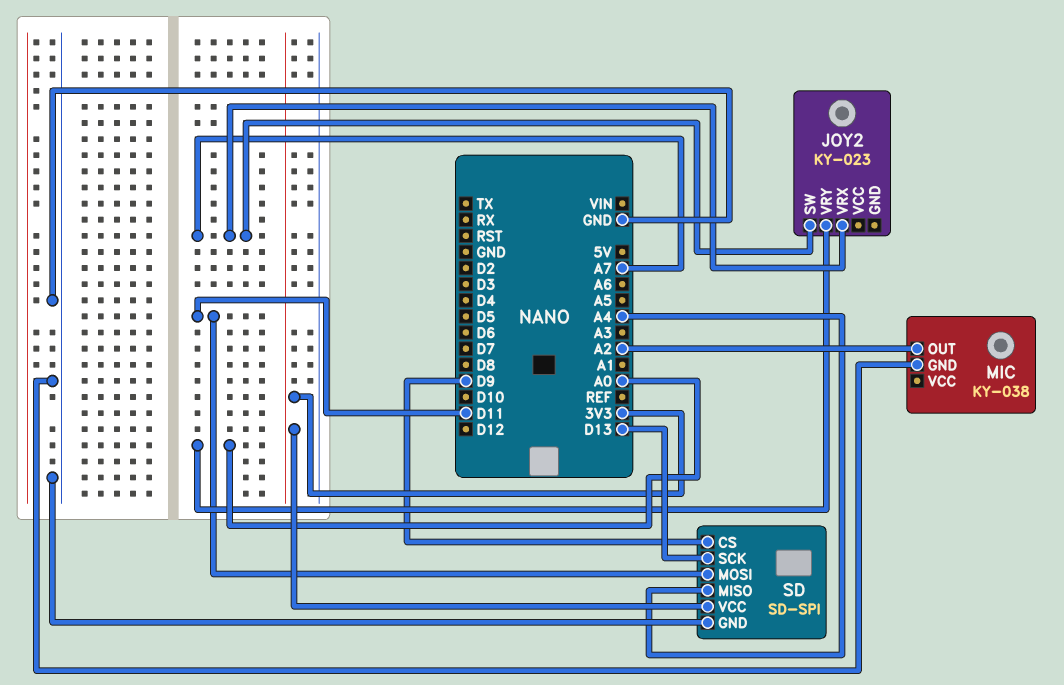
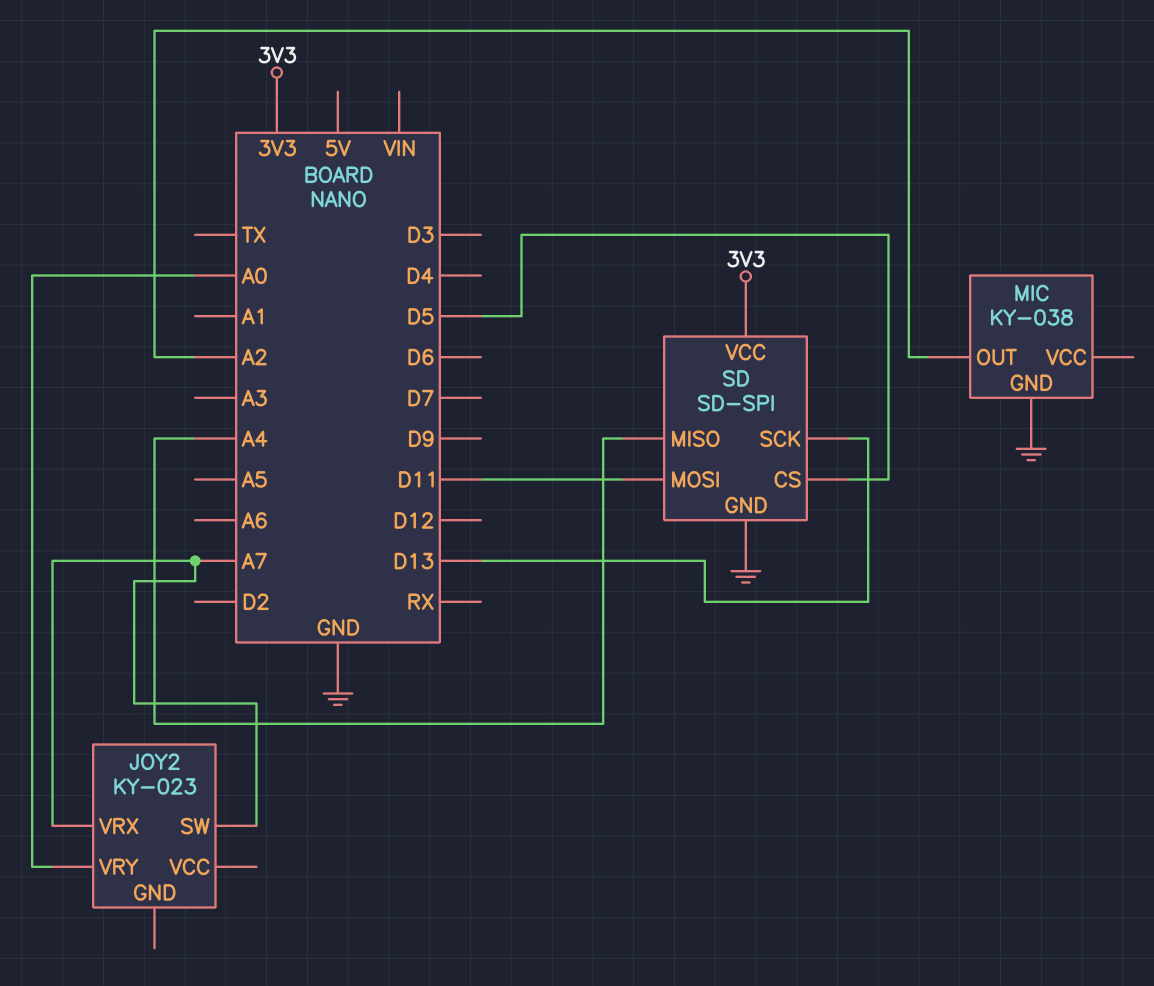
SD pin CS: D9 -> D5

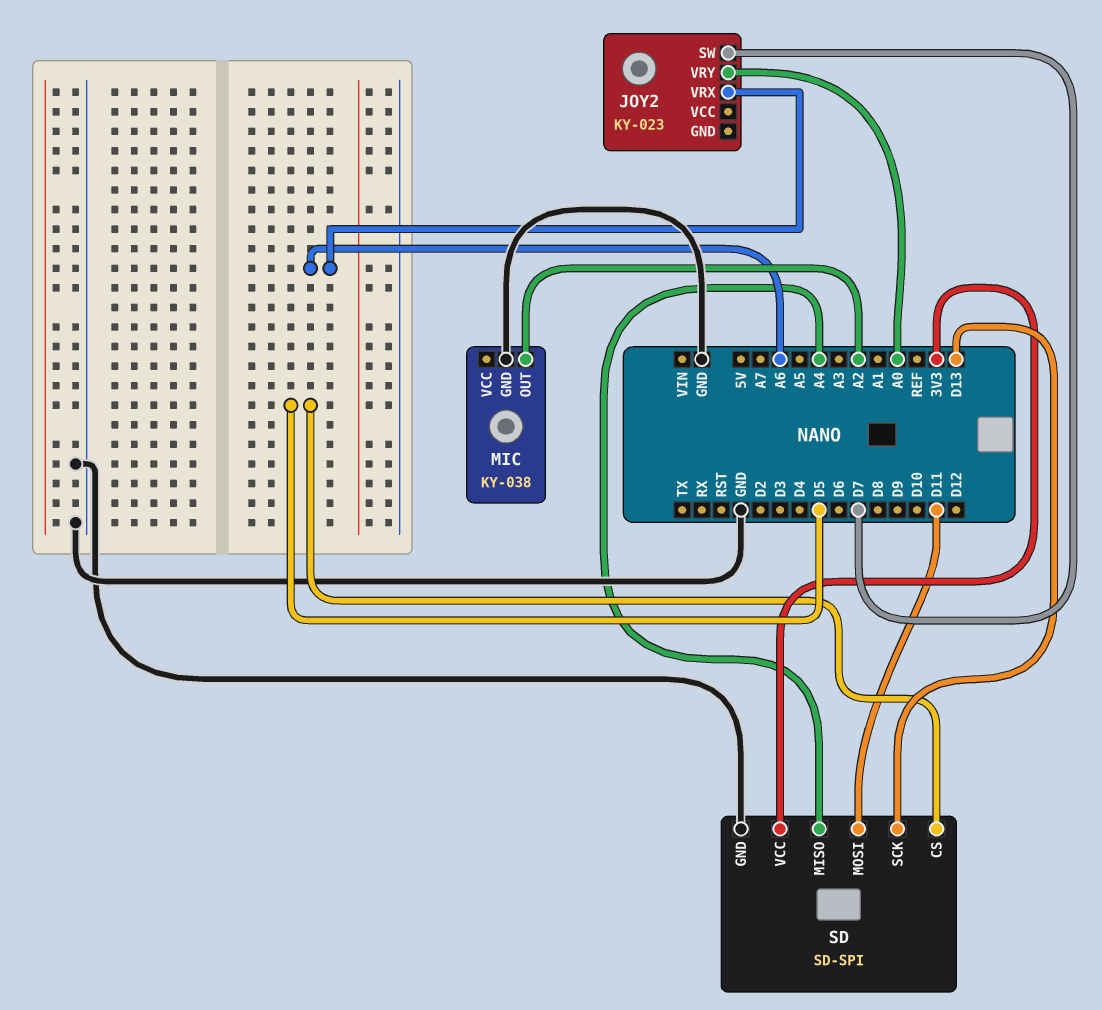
JOY2 pin SW: A7 -> D7
JOY2 pin VRX: A7 -> A6

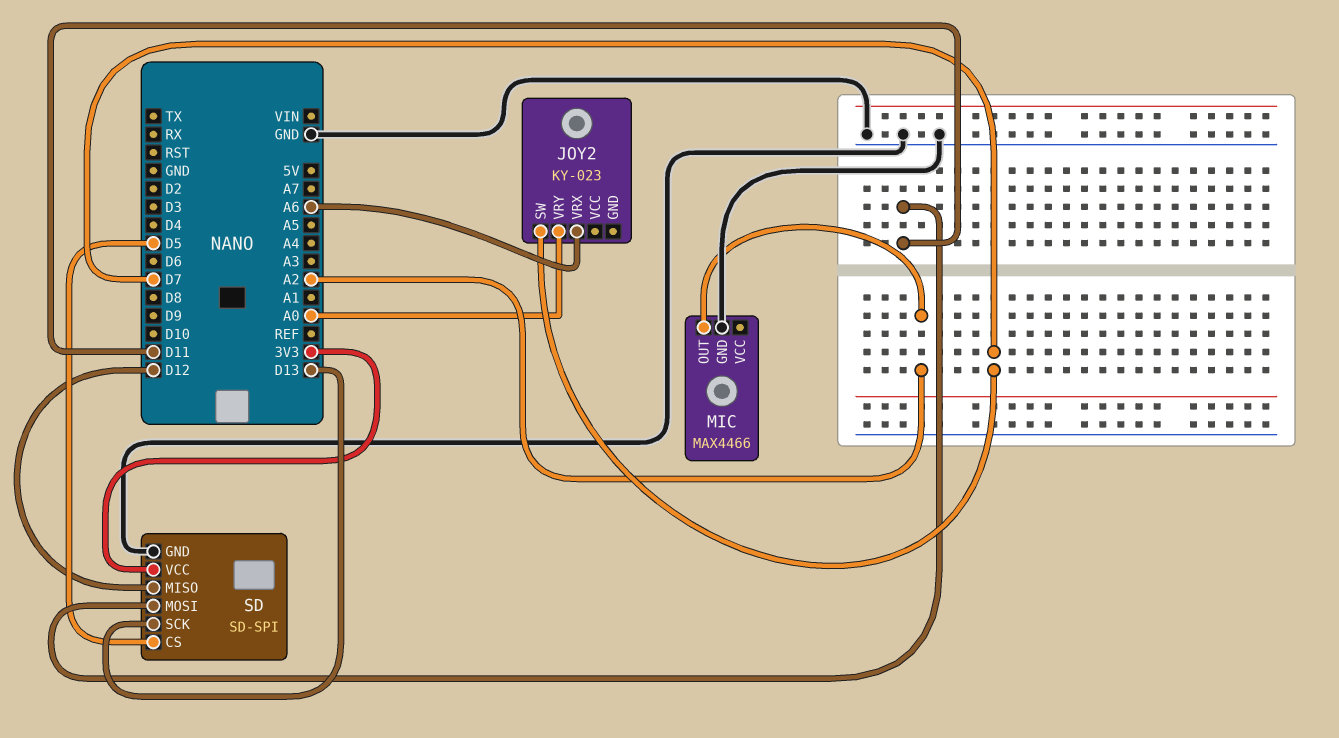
MIC: KY-038 -> MAX4466
SD pin MISO: A4 -> D12

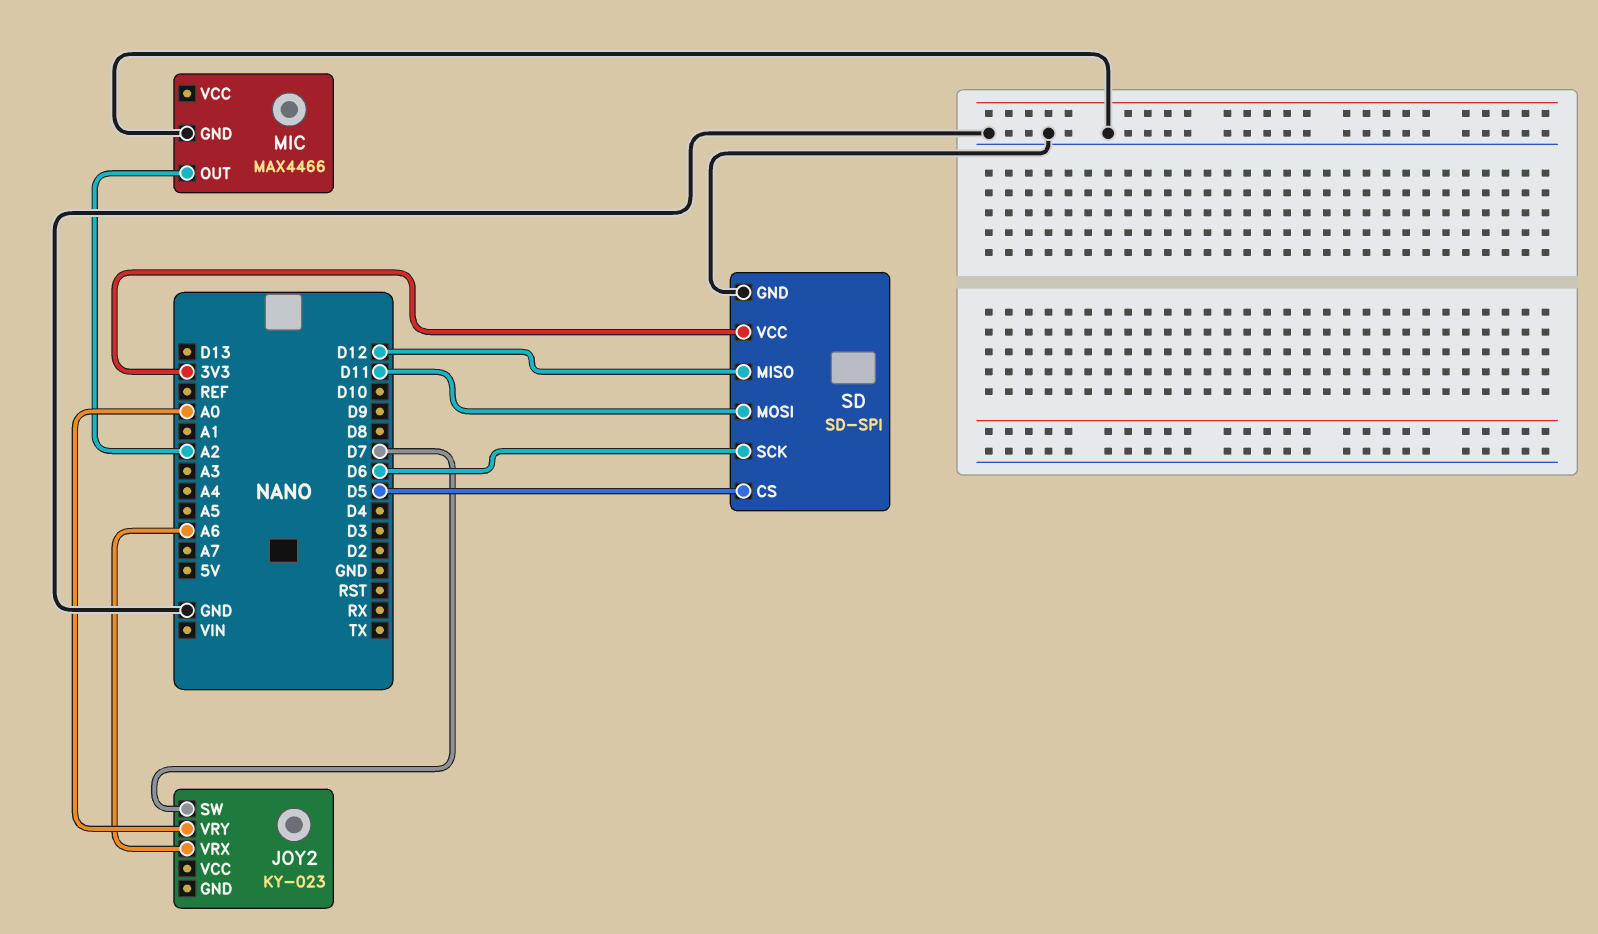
SD pin SCK: D13 -> D6

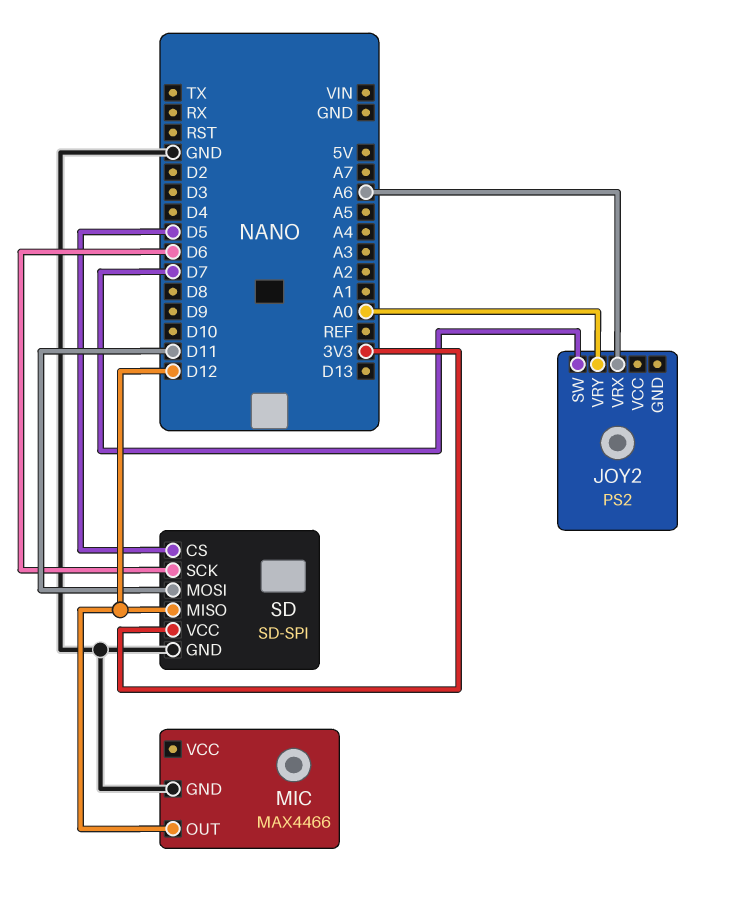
JOY2: KY-023 -> PS2
MIC pin OUT: A2 -> D12

